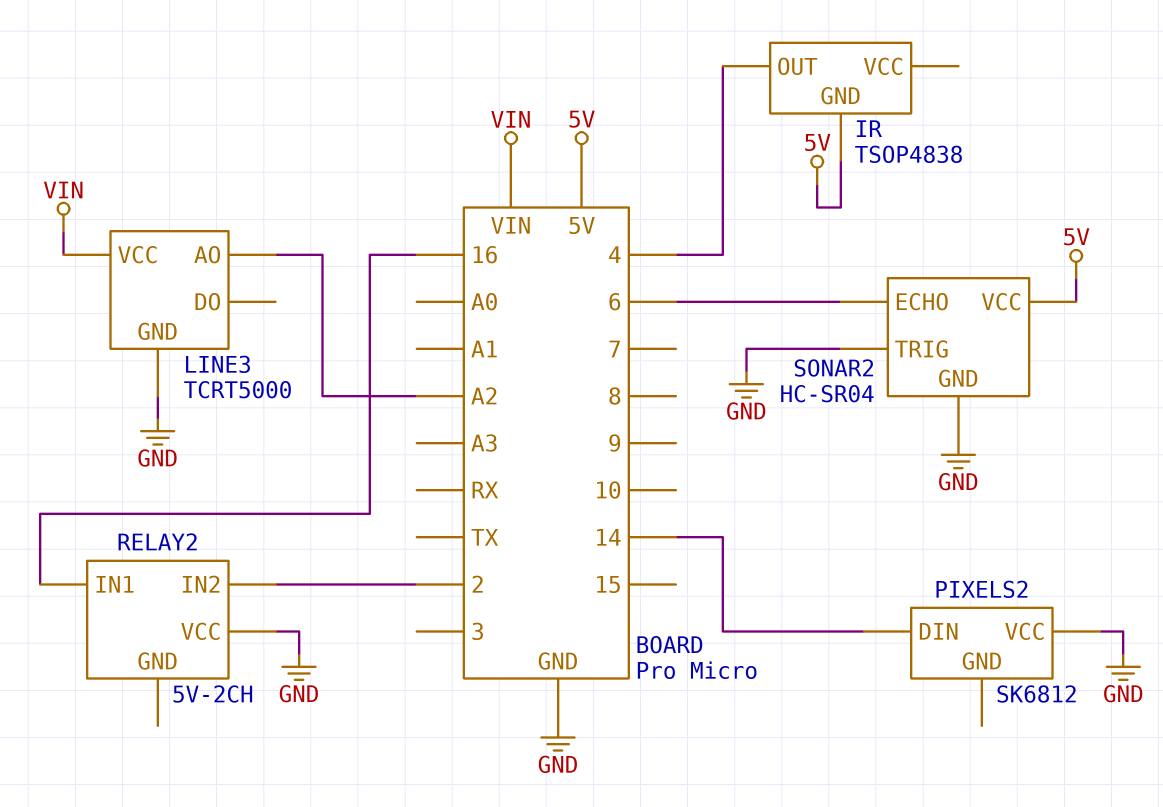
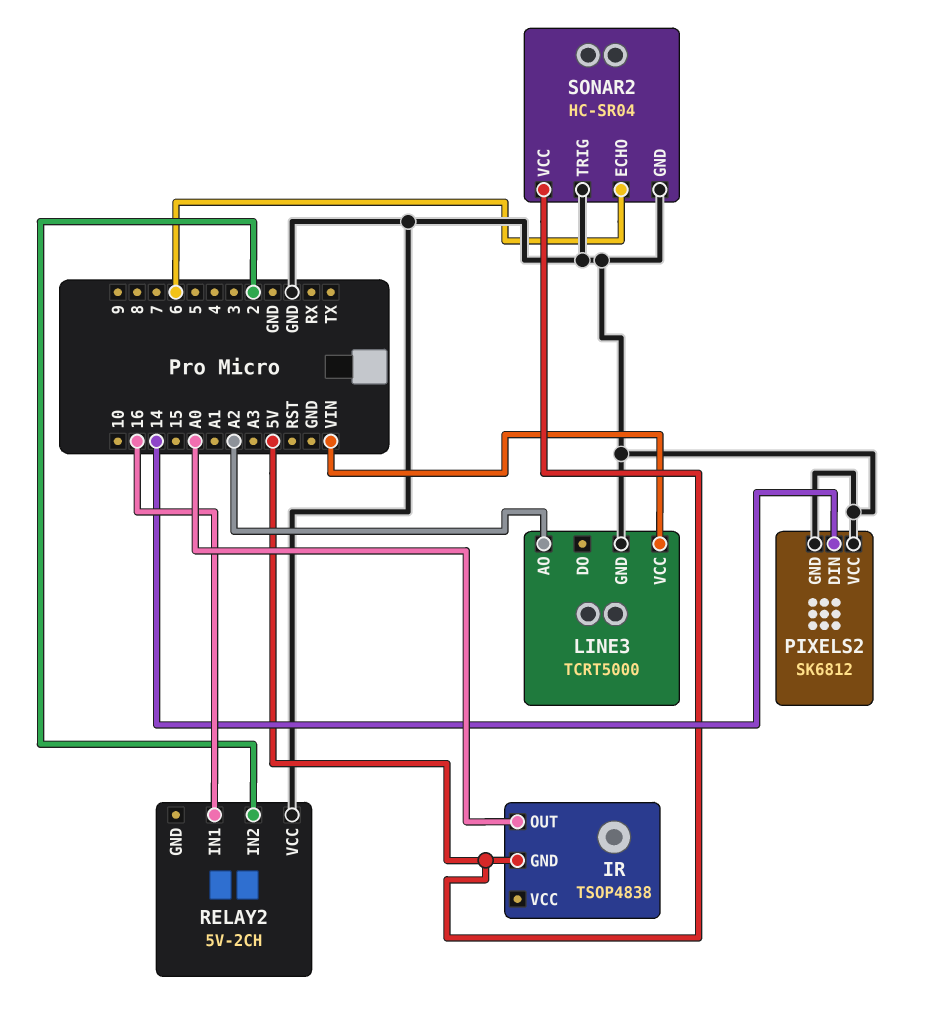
IR pin OUT: 4 -> A0
PIXELS2 pin GND: none -> GND

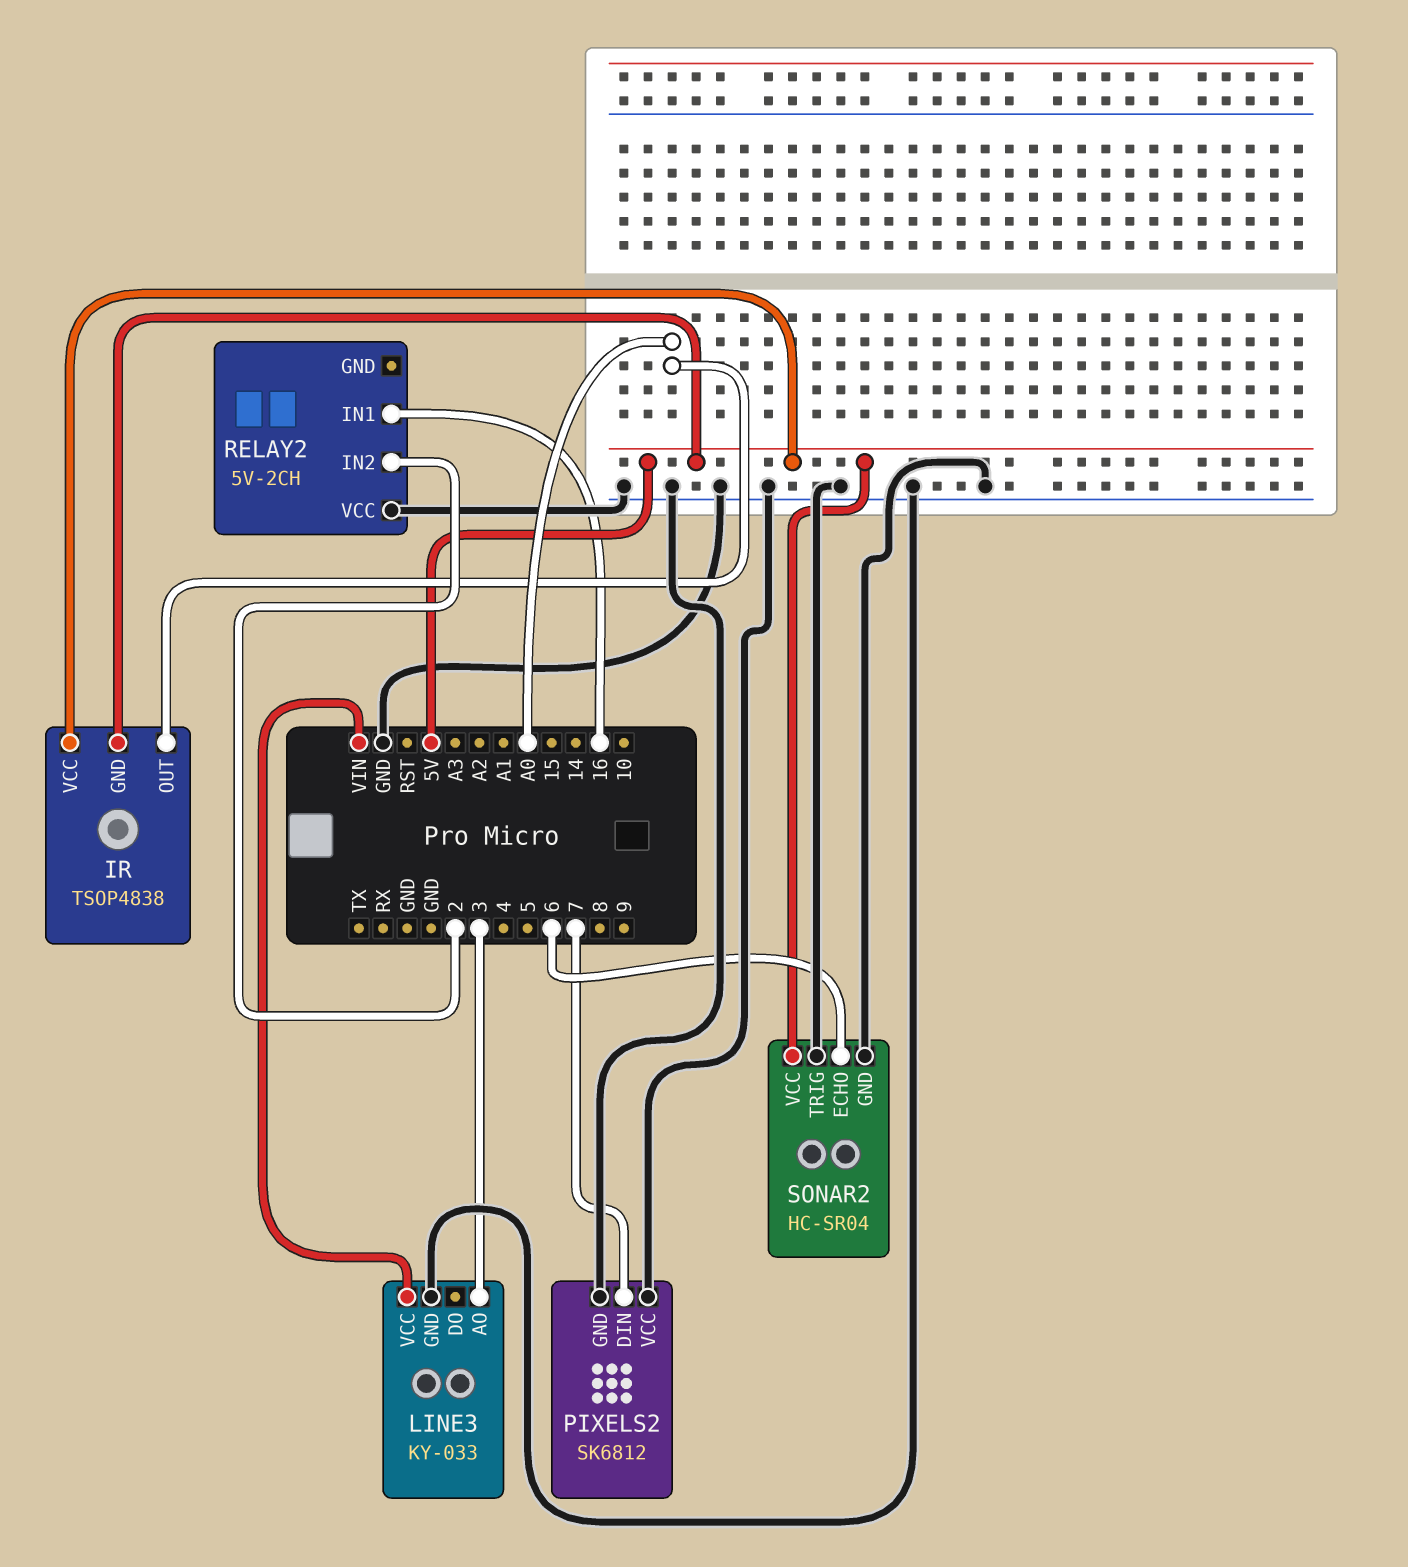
IR pin VCC: none -> 5V
LINE3: TCRT5000 -> KY-033
LINE3 pin AO: A2 -> 3
PIXELS2 pin DIN: 14 -> 7

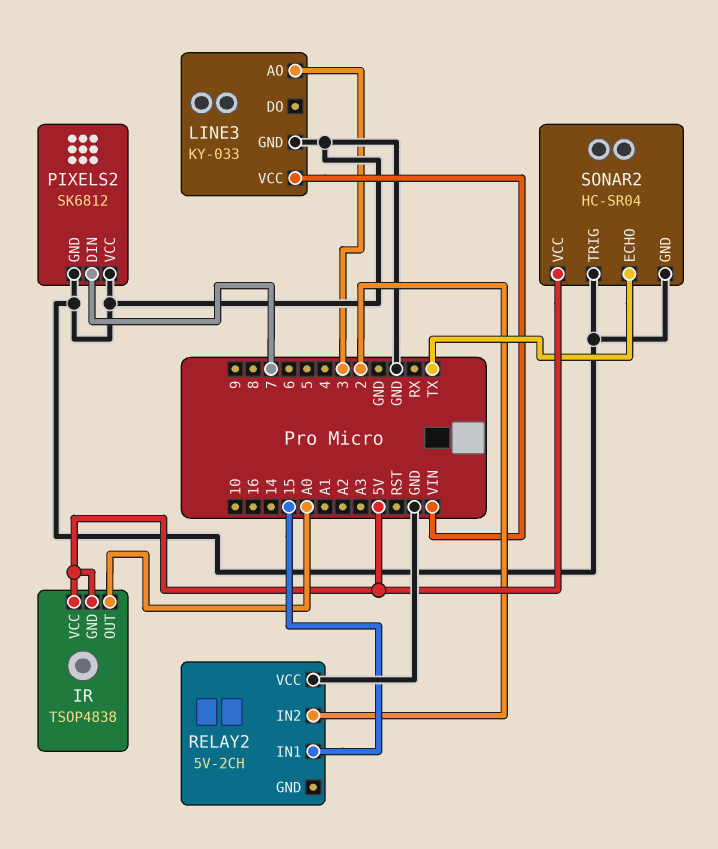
RELAY2 pin IN1: 16 -> 15
SONAR2 pin ECHO: 6 -> TX

